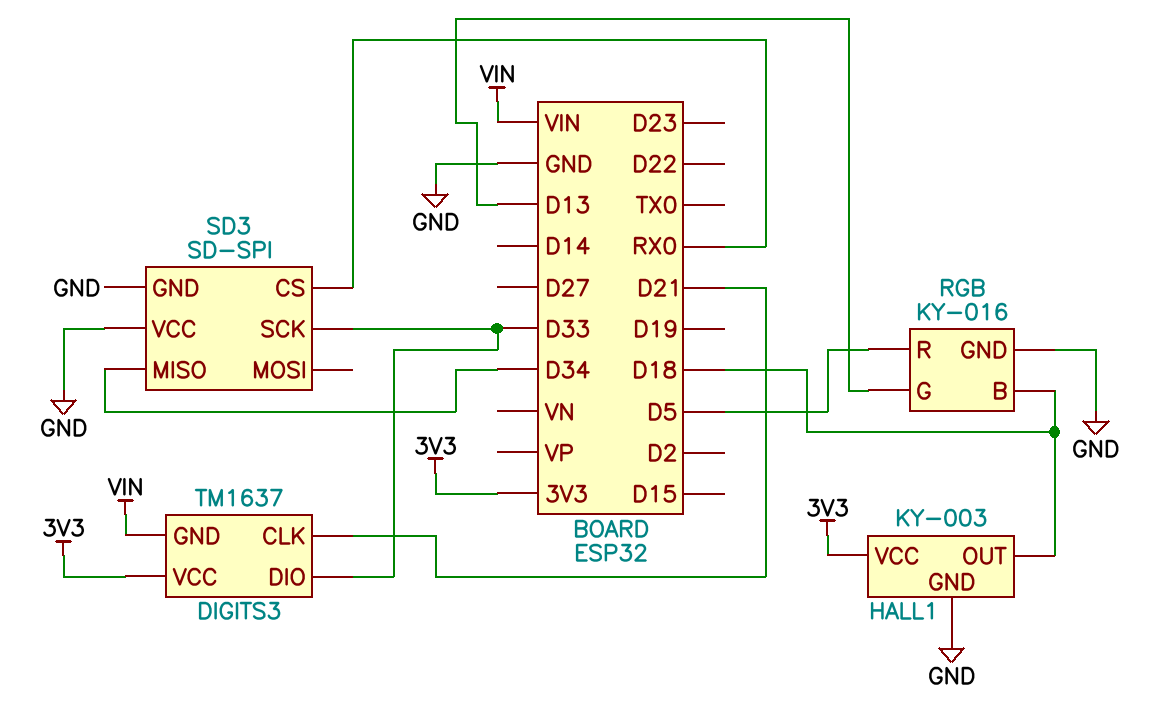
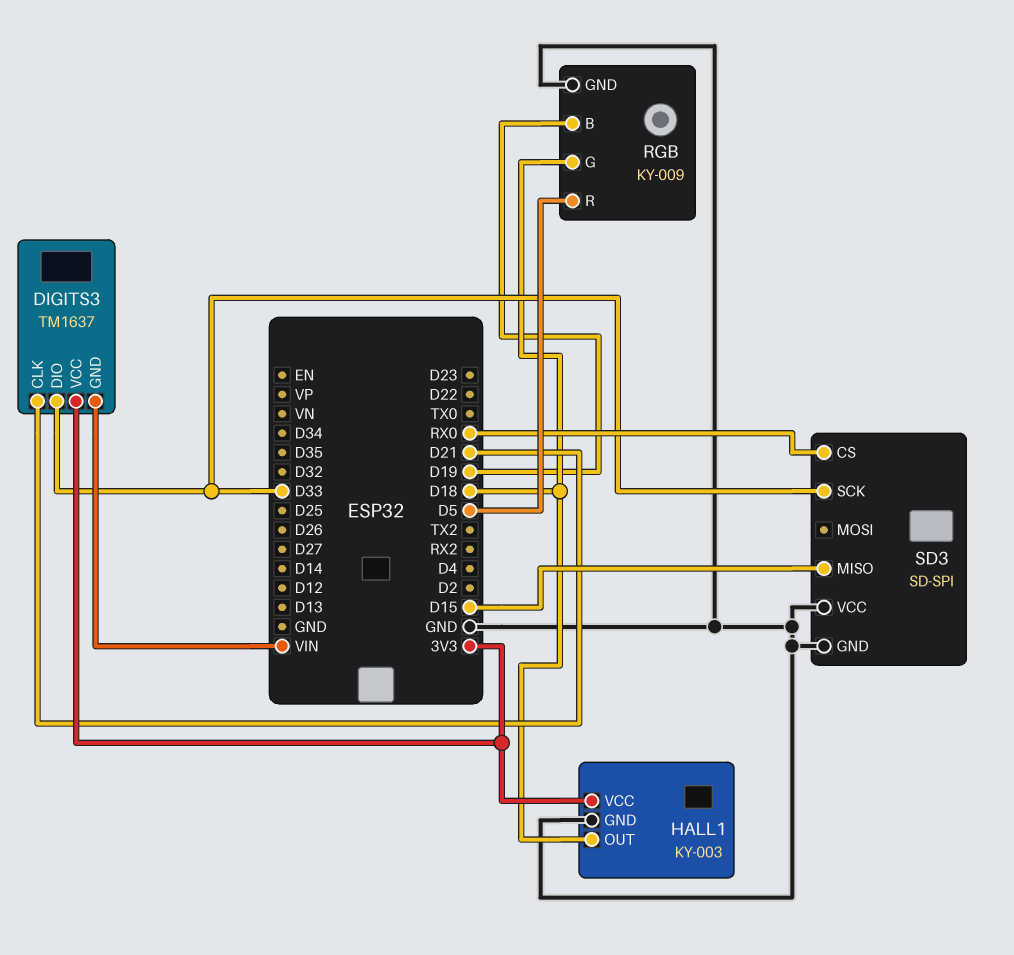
RGB: KY-016 -> KY-009
RGB pin B: D18 -> D19
RGB pin G: D13 -> D18
SD3 pin MISO: D34 -> D15

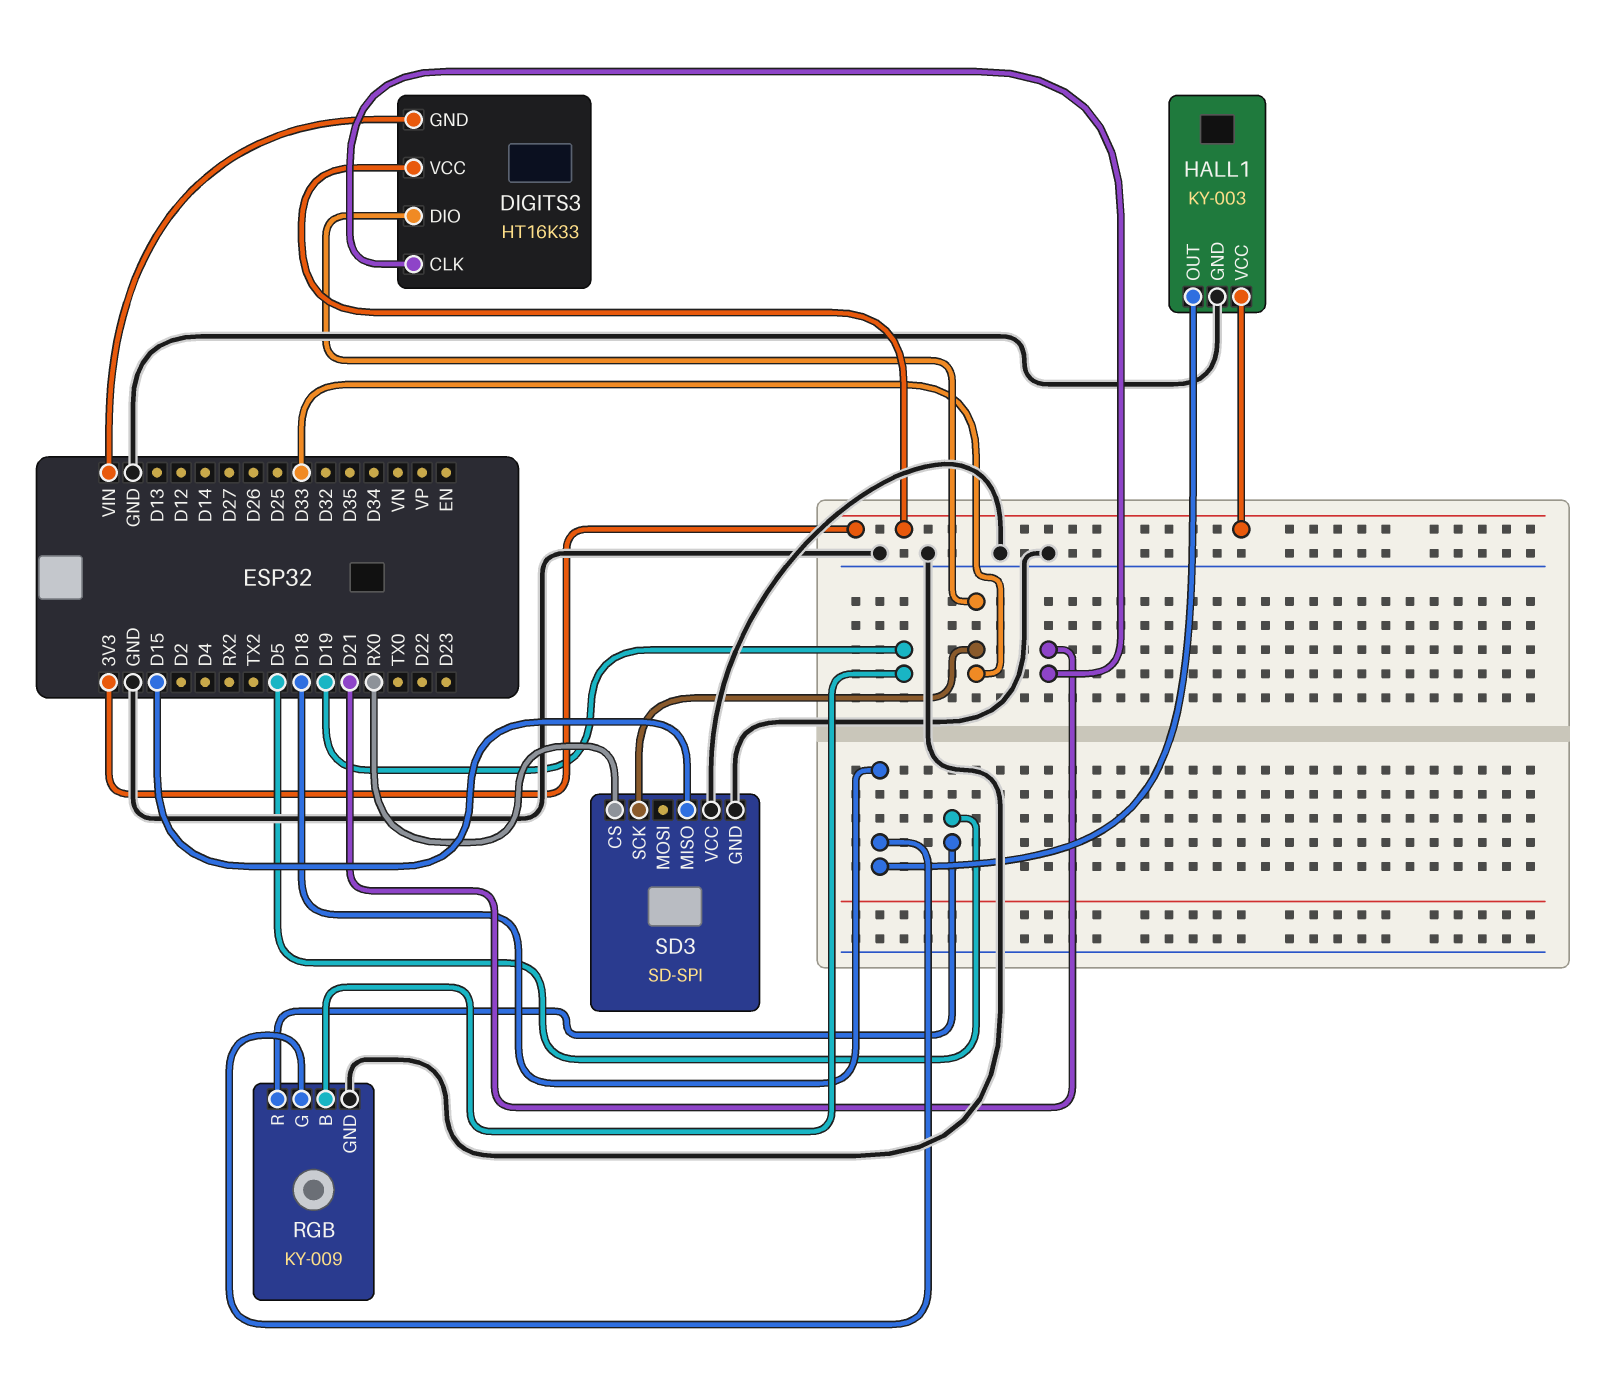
DIGITS3: TM1637 -> HT16K33

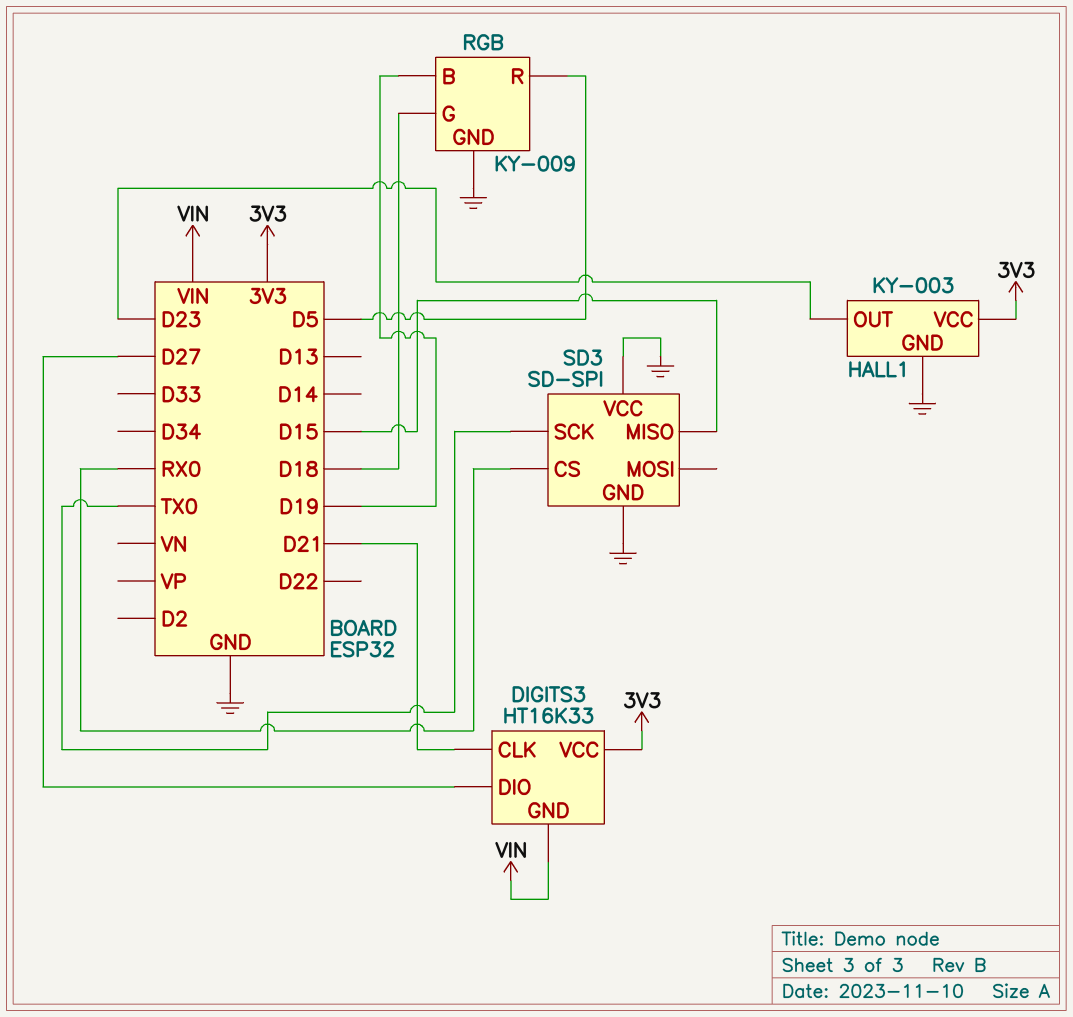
DIGITS3 pin DIO: D33 -> D27
HALL1 pin OUT: D18 -> D23
SD3 pin SCK: D33 -> TX0

